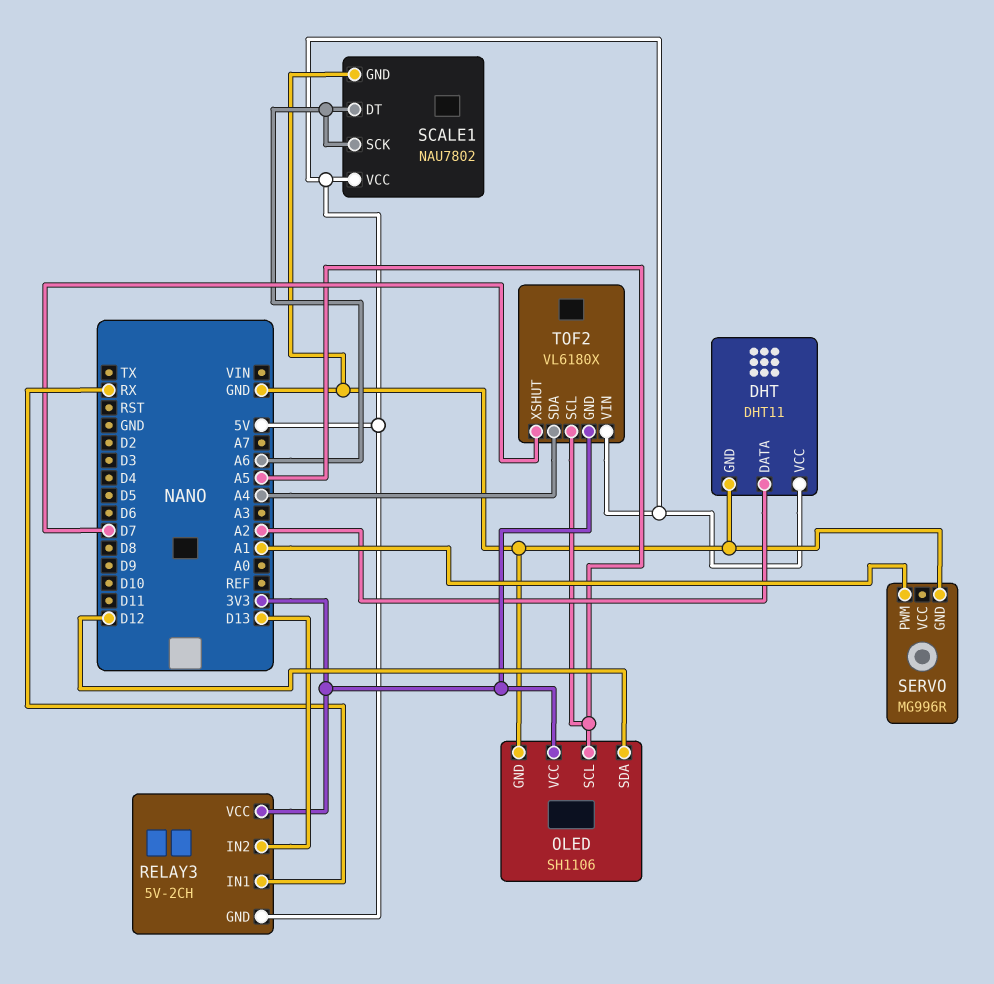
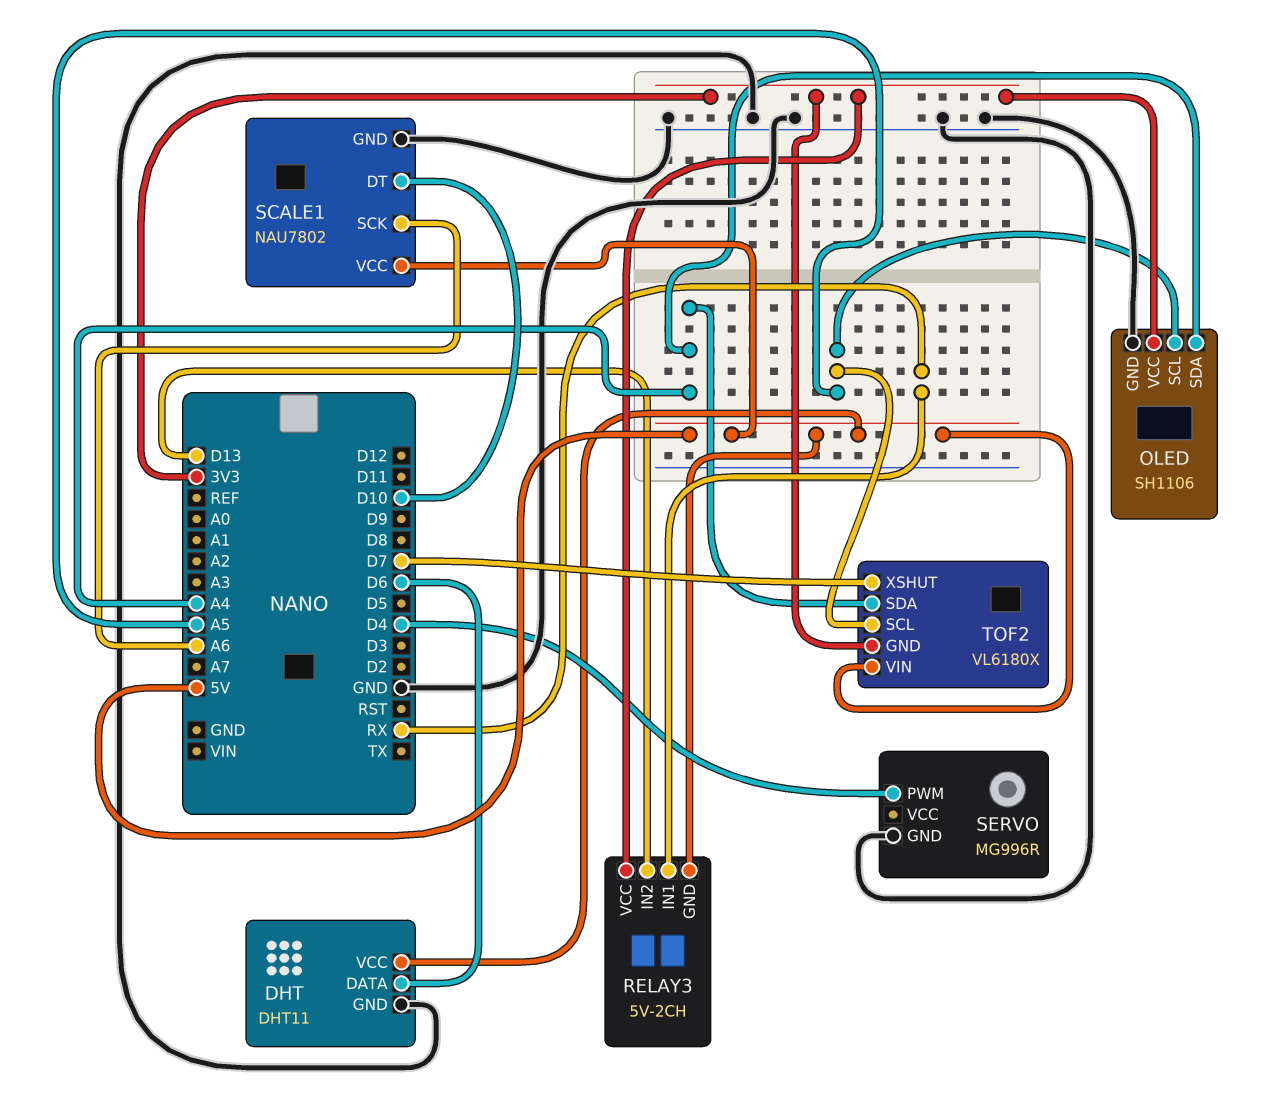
DHT pin DATA: A2 -> D6
OLED pin SDA: D12 -> A4
SCALE1 pin DT: A6 -> D10
SERVO pin PWM: A1 -> D4

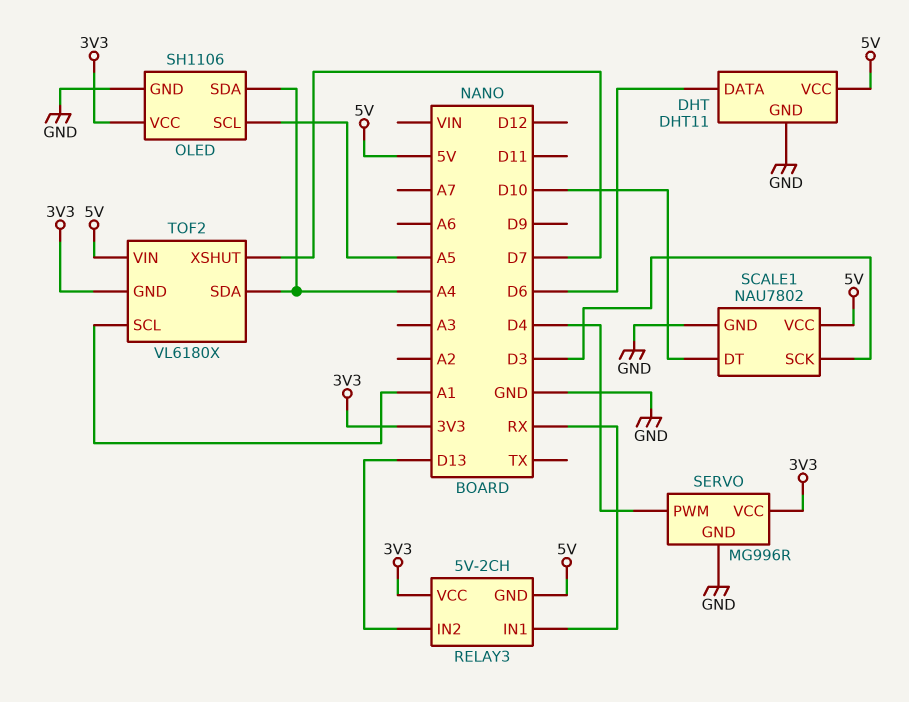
SCALE1 pin SCK: A6 -> D3
SERVO pin VCC: none -> 3V3
TOF2 pin SCL: A5 -> A1

